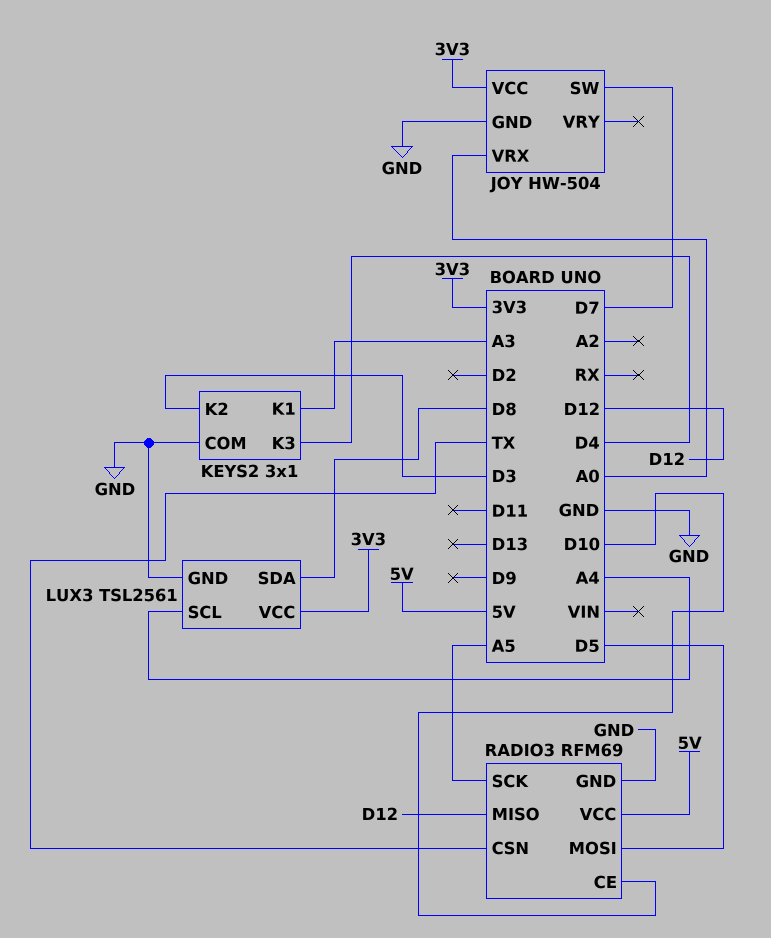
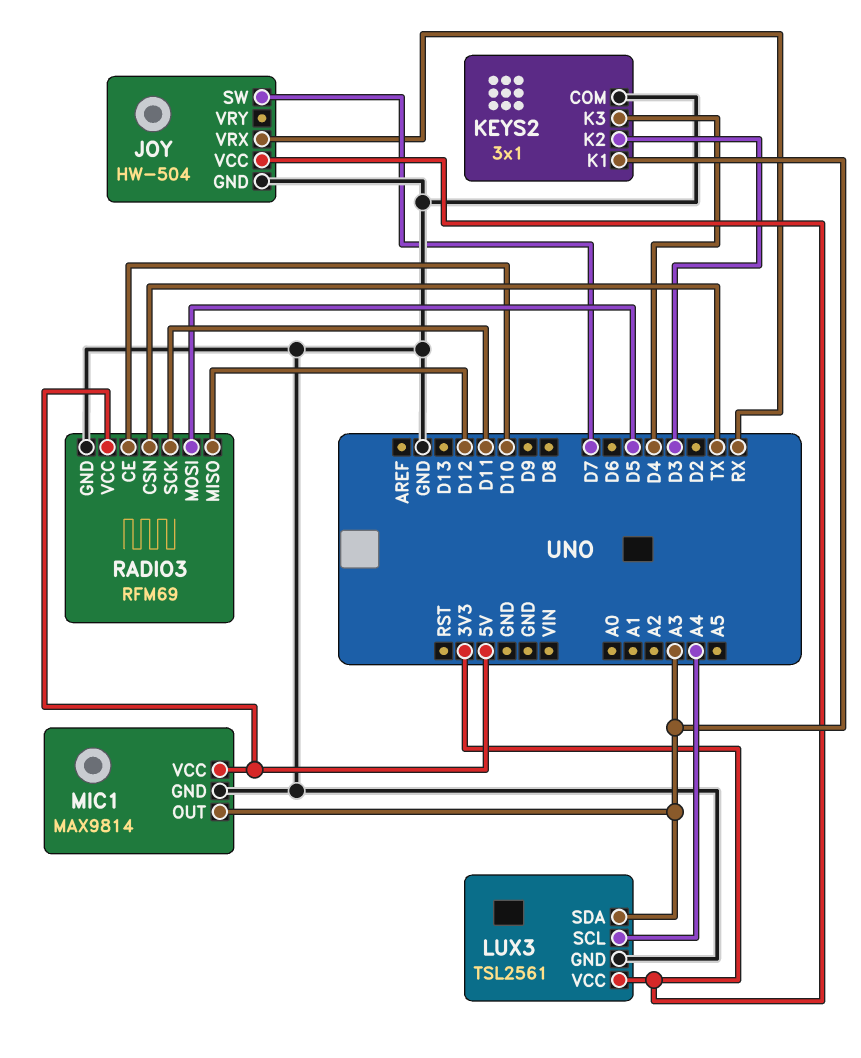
JOY pin VRX: A0 -> RX
LUX3 pin SDA: D8 -> A3
MIC1: none -> MAX9814
MIC1 pin GND: none -> GND
MIC1 pin OUT: none -> A3
MIC1 pin VCC: none -> 5V
RADIO3 pin SCK: A5 -> D11

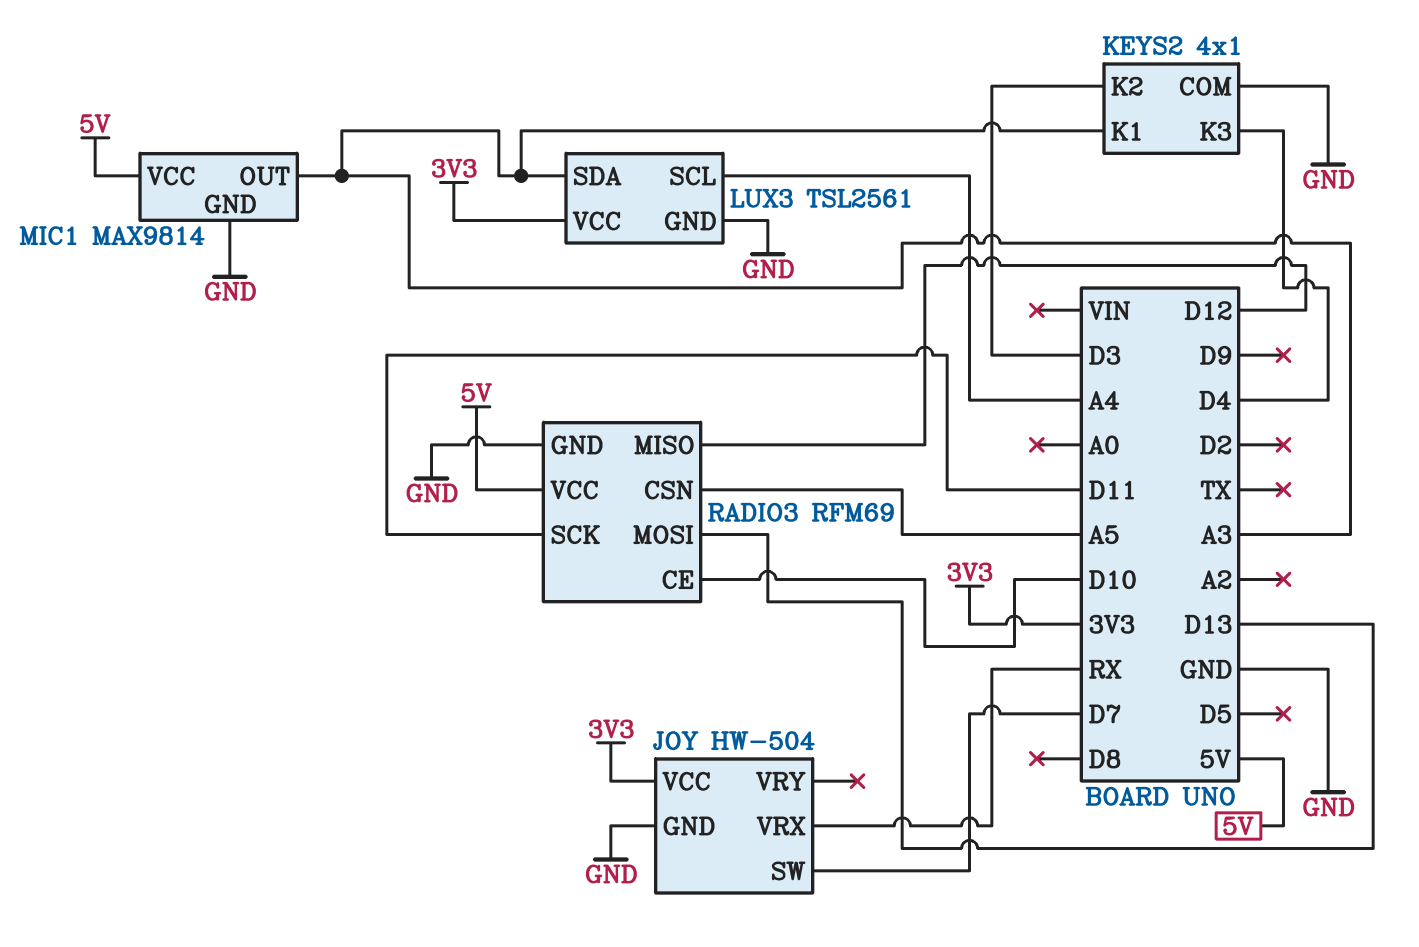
KEYS2: 3x1 -> 4x1
RADIO3 pin CSN: TX -> A5
RADIO3 pin MOSI: D5 -> D13

